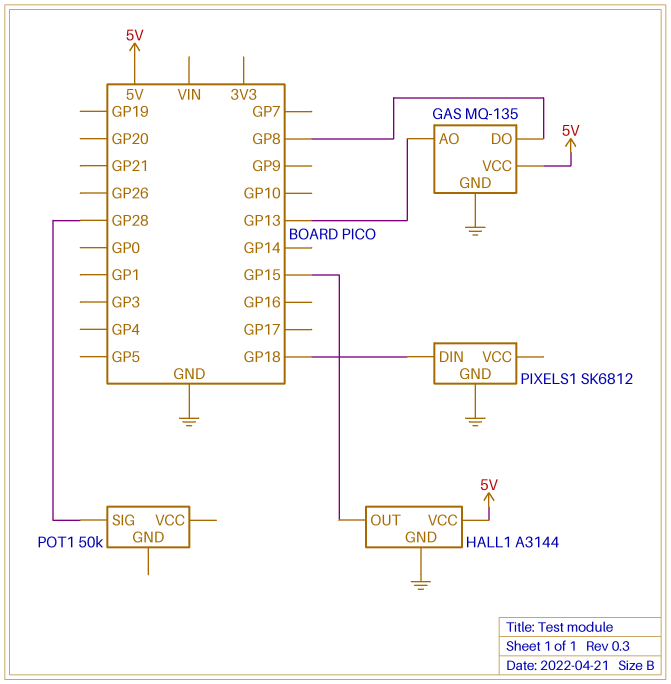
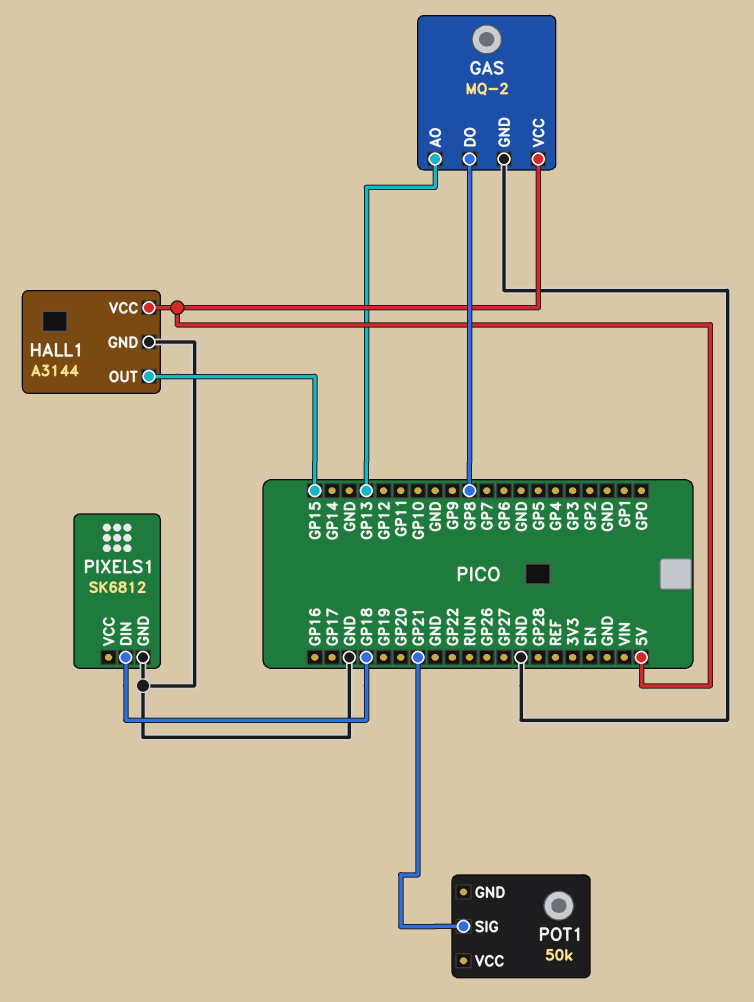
GAS: MQ-135 -> MQ-2
POT1 pin SIG: GP28 -> GP21

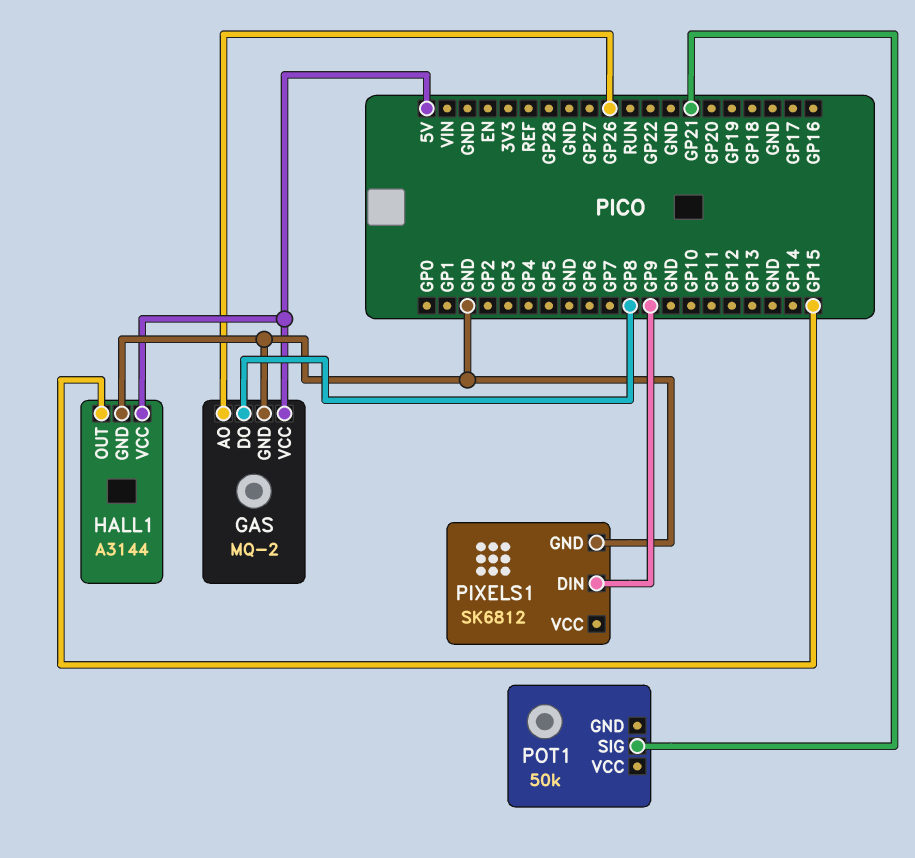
GAS pin AO: GP13 -> GP26
PIXELS1 pin DIN: GP18 -> GP9

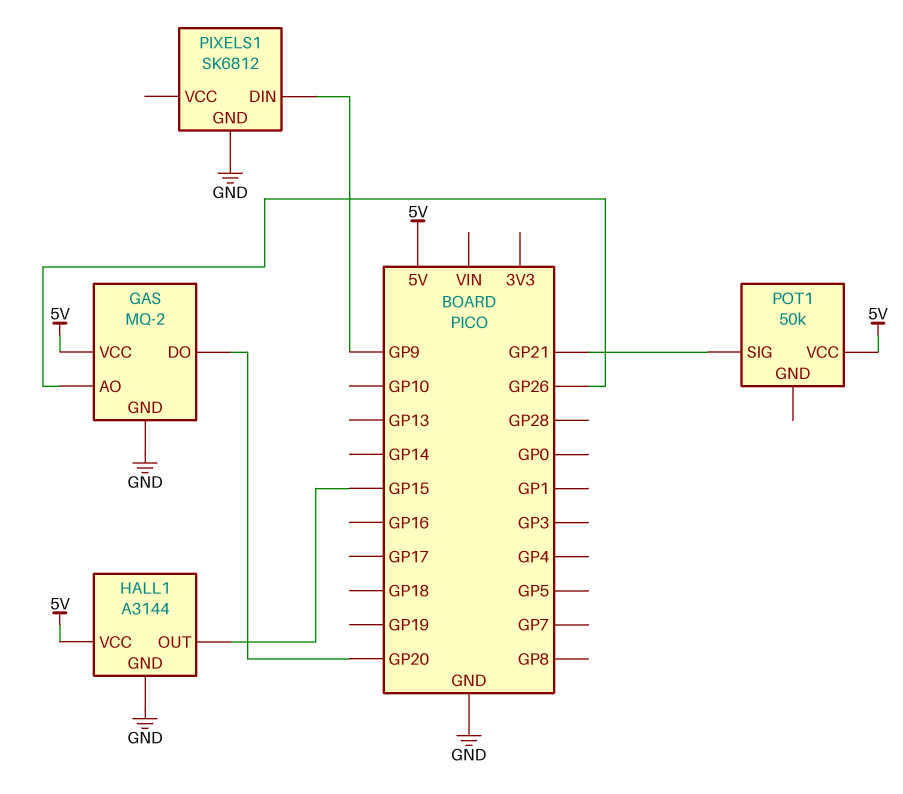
GAS pin DO: GP8 -> GP20
POT1 pin VCC: none -> 5V

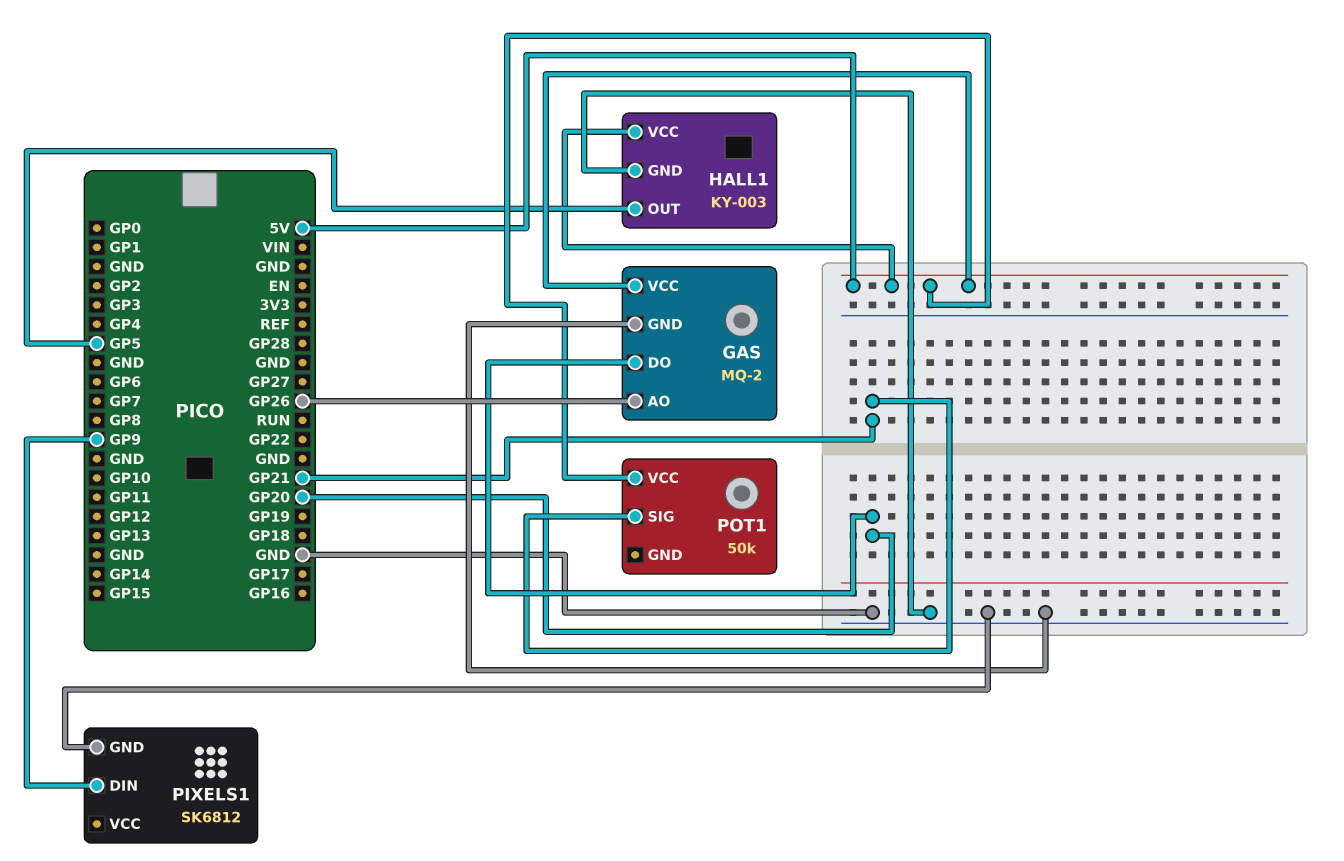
HALL1: A3144 -> KY-003
HALL1 pin OUT: GP15 -> GP5

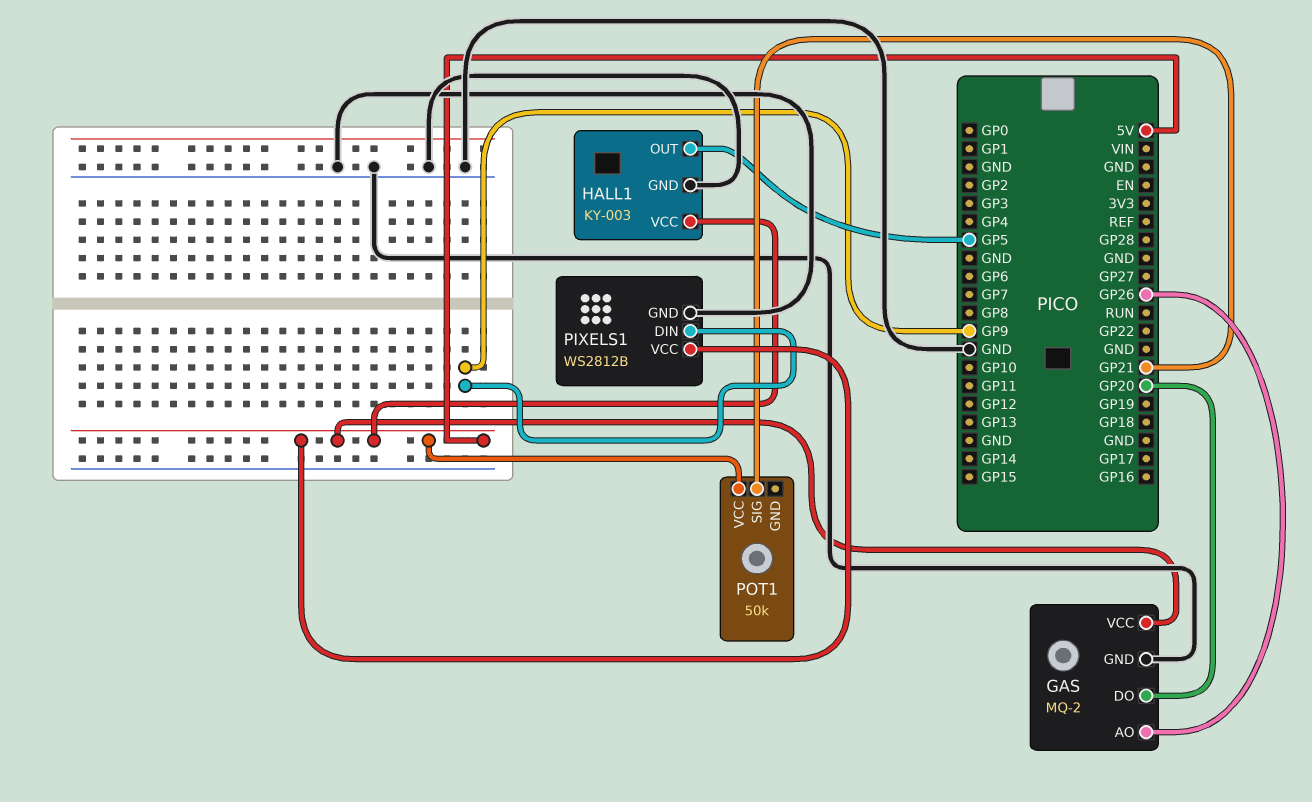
PIXELS1: SK6812 -> WS2812B
PIXELS1 pin VCC: none -> 5V

